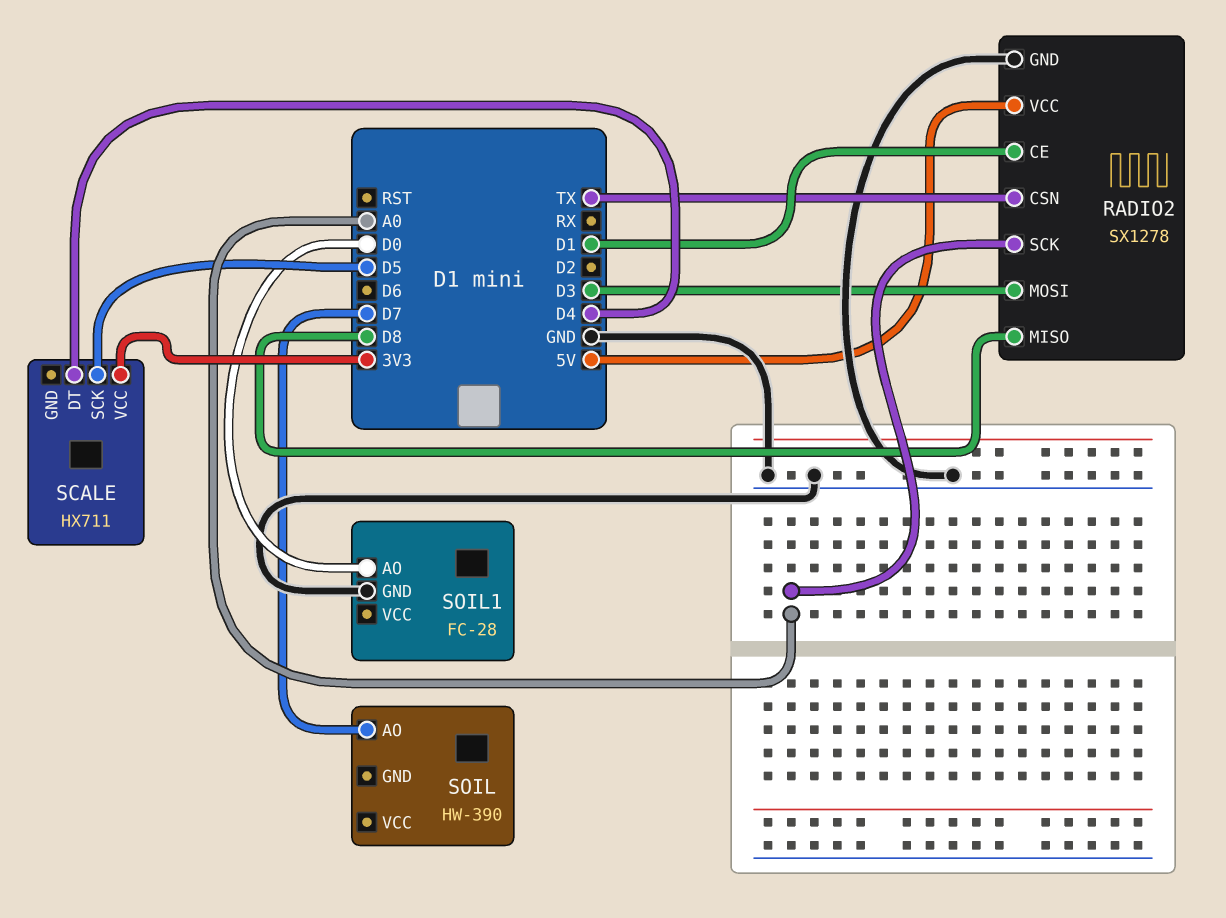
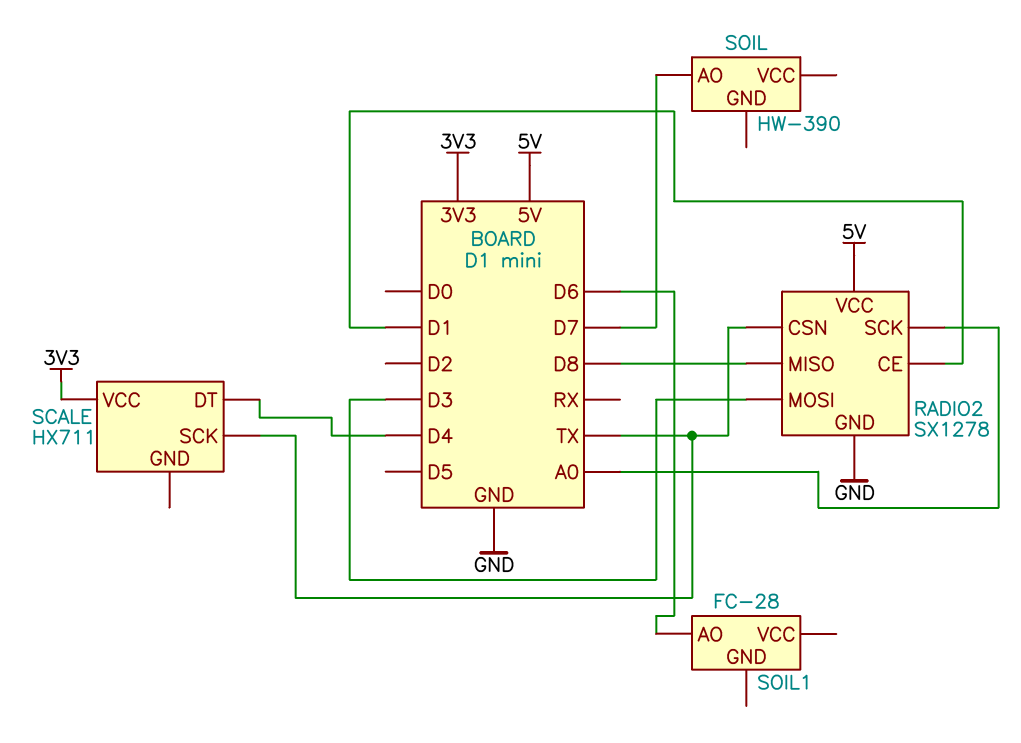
SCALE pin SCK: D5 -> TX
SOIL1 pin AO: D0 -> D6
SOIL1 pin GND: GND -> none

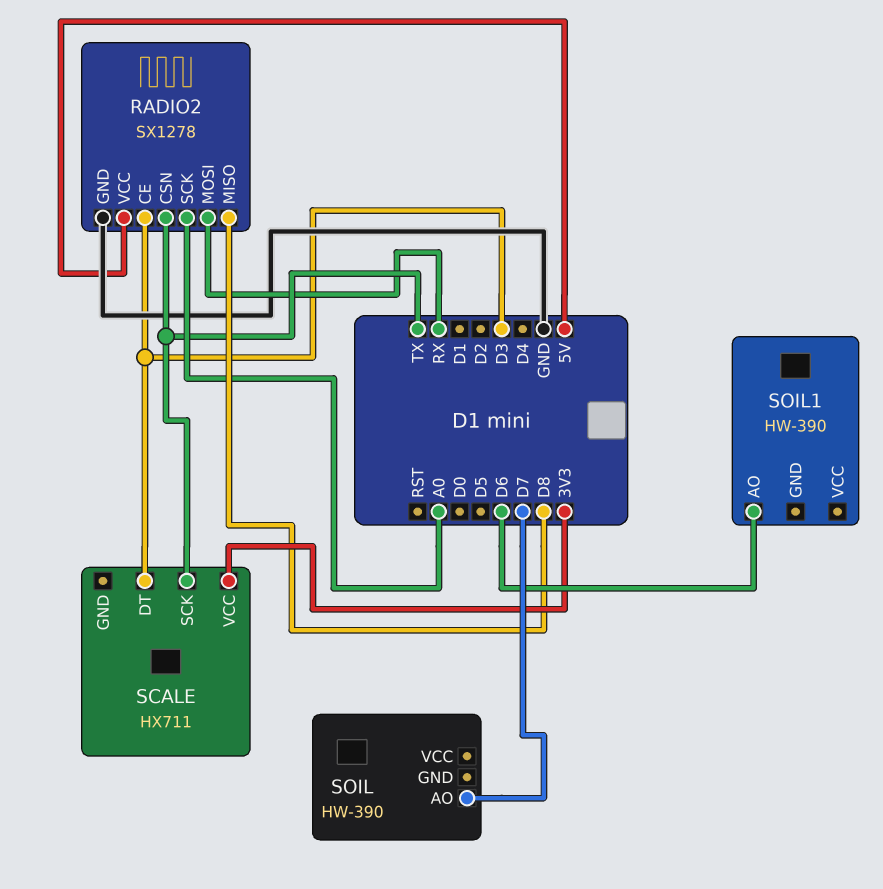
RADIO2 pin CE: D1 -> D3
RADIO2 pin MOSI: D3 -> RX
SCALE pin DT: D4 -> D3
SOIL1: FC-28 -> HW-390

